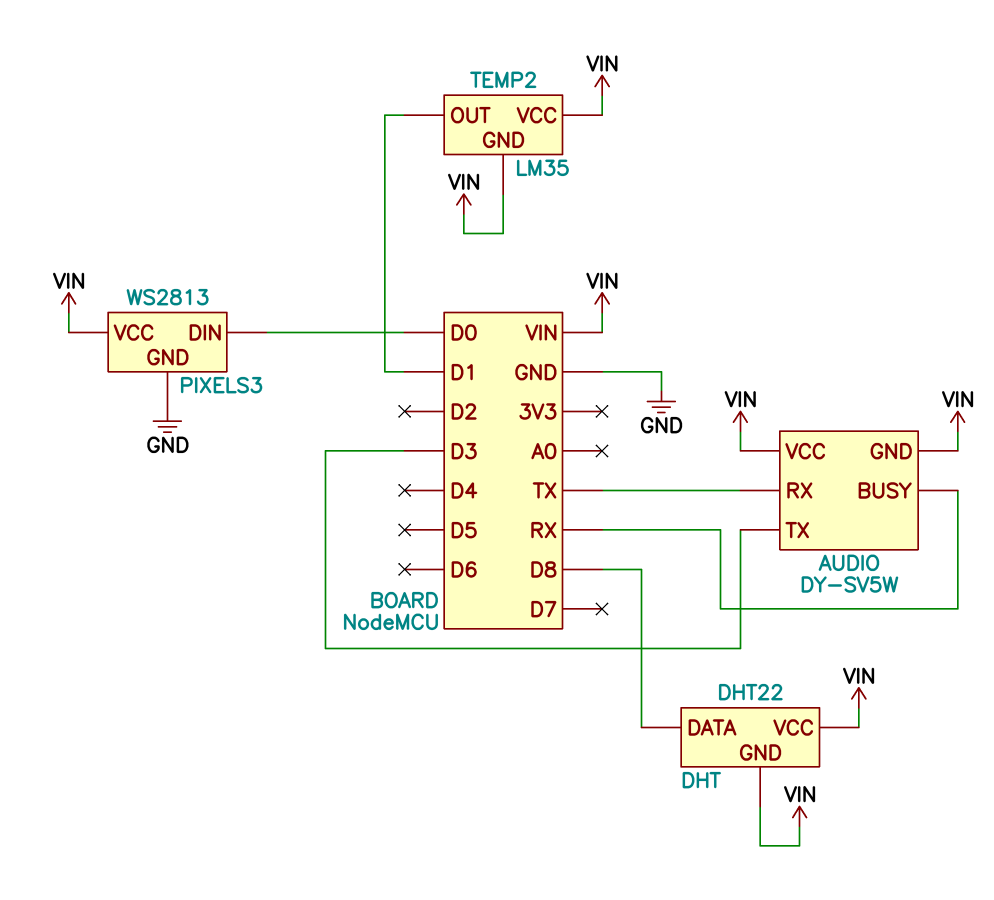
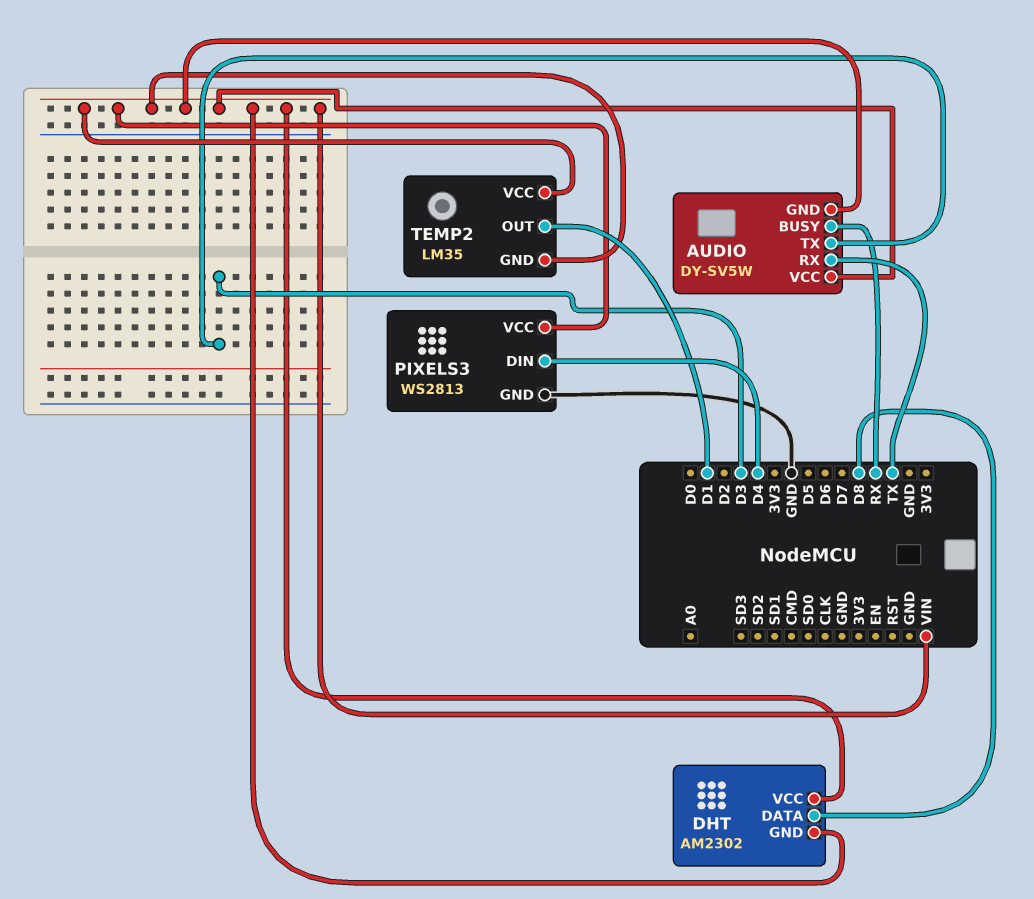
DHT: DHT22 -> AM2302
PIXELS3 pin DIN: D0 -> D4

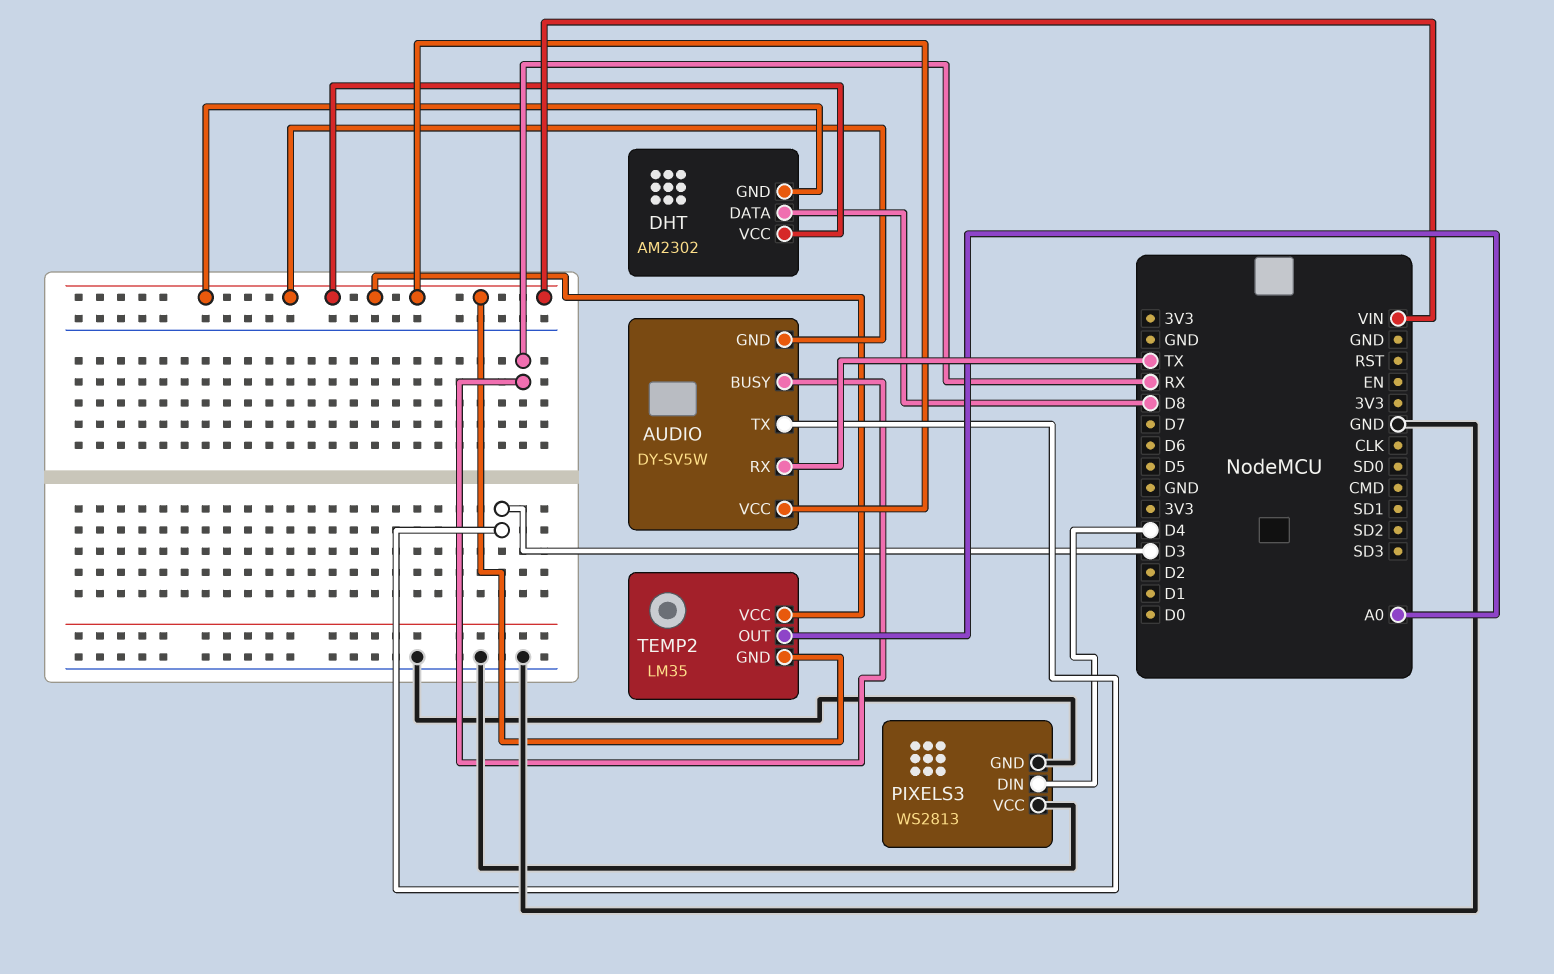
PIXELS3 pin VCC: VIN -> GND
TEMP2 pin OUT: D1 -> A0

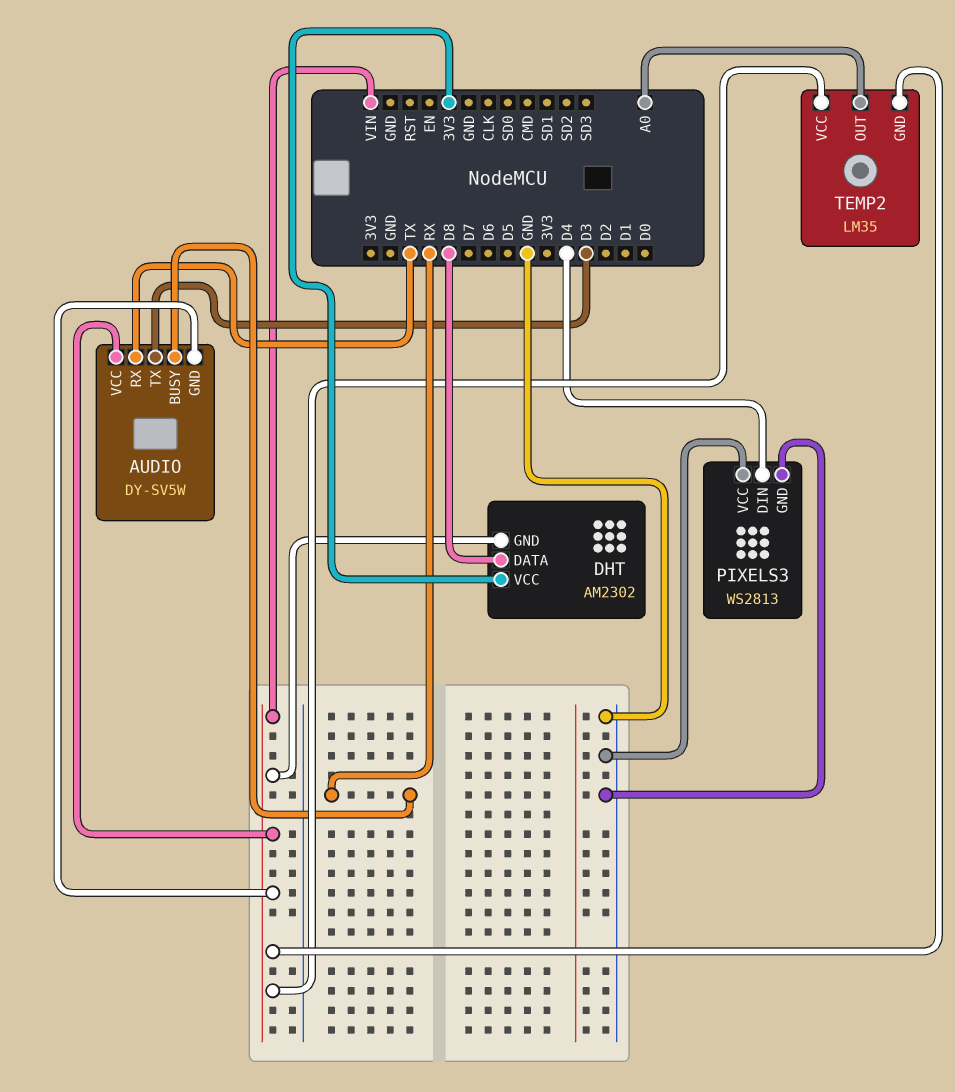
DHT pin VCC: VIN -> 3V3

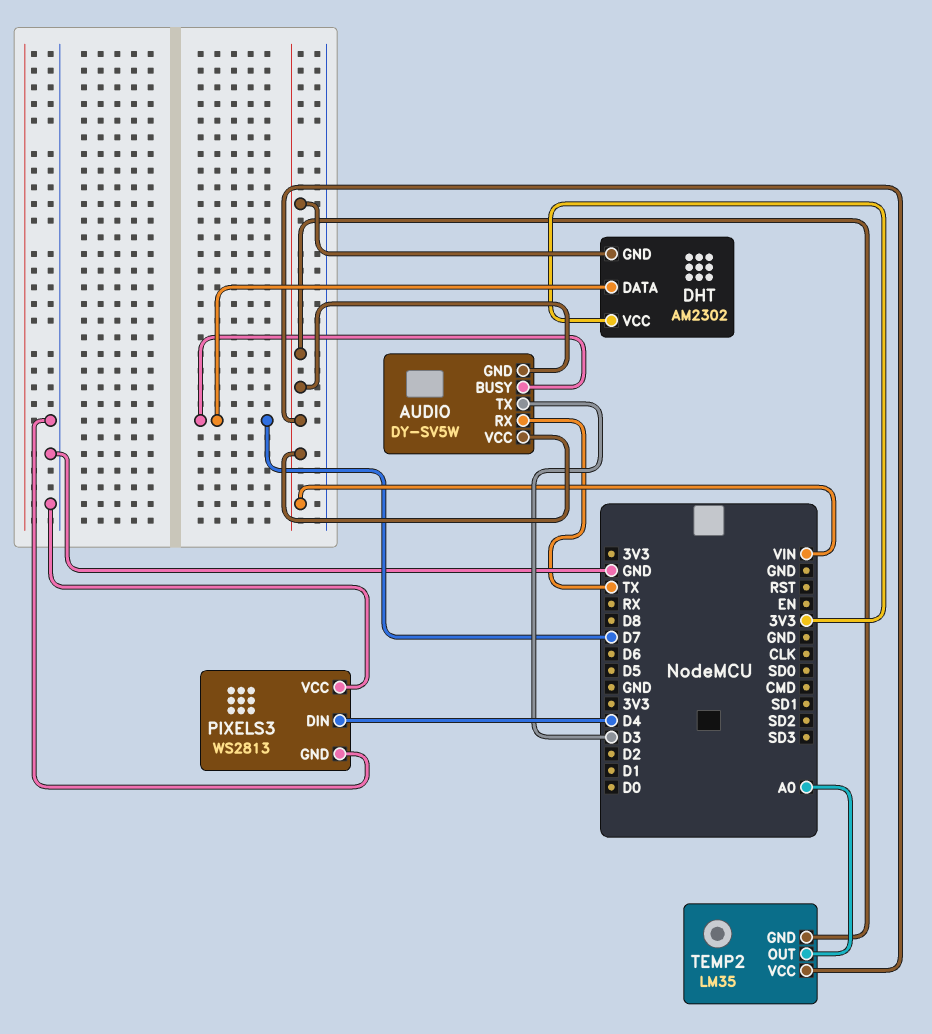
AUDIO pin BUSY: RX -> D7
DHT pin DATA: D8 -> D7

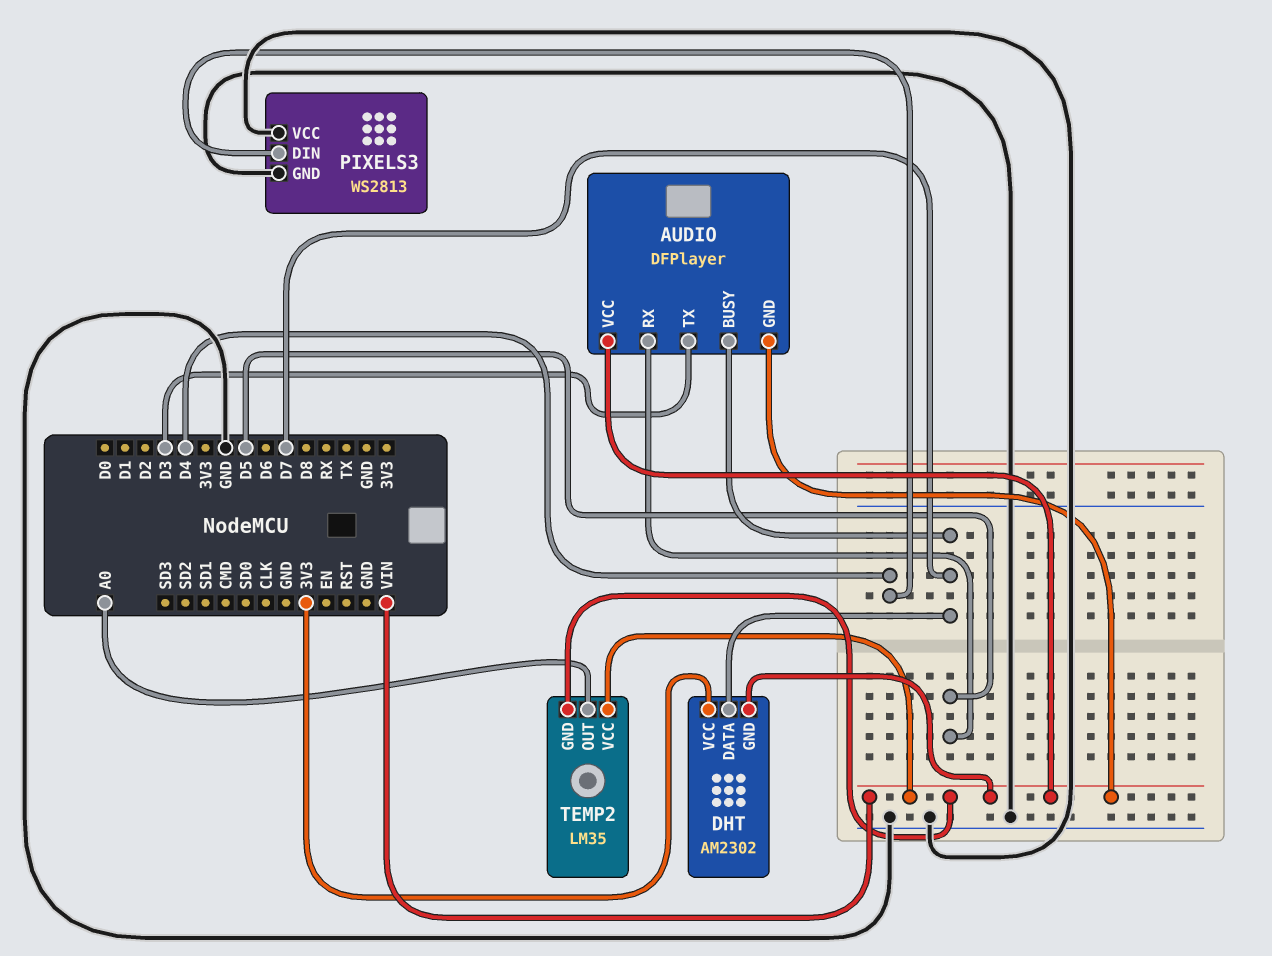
AUDIO: DY-SV5W -> DFPlayer
AUDIO pin RX: TX -> D5

